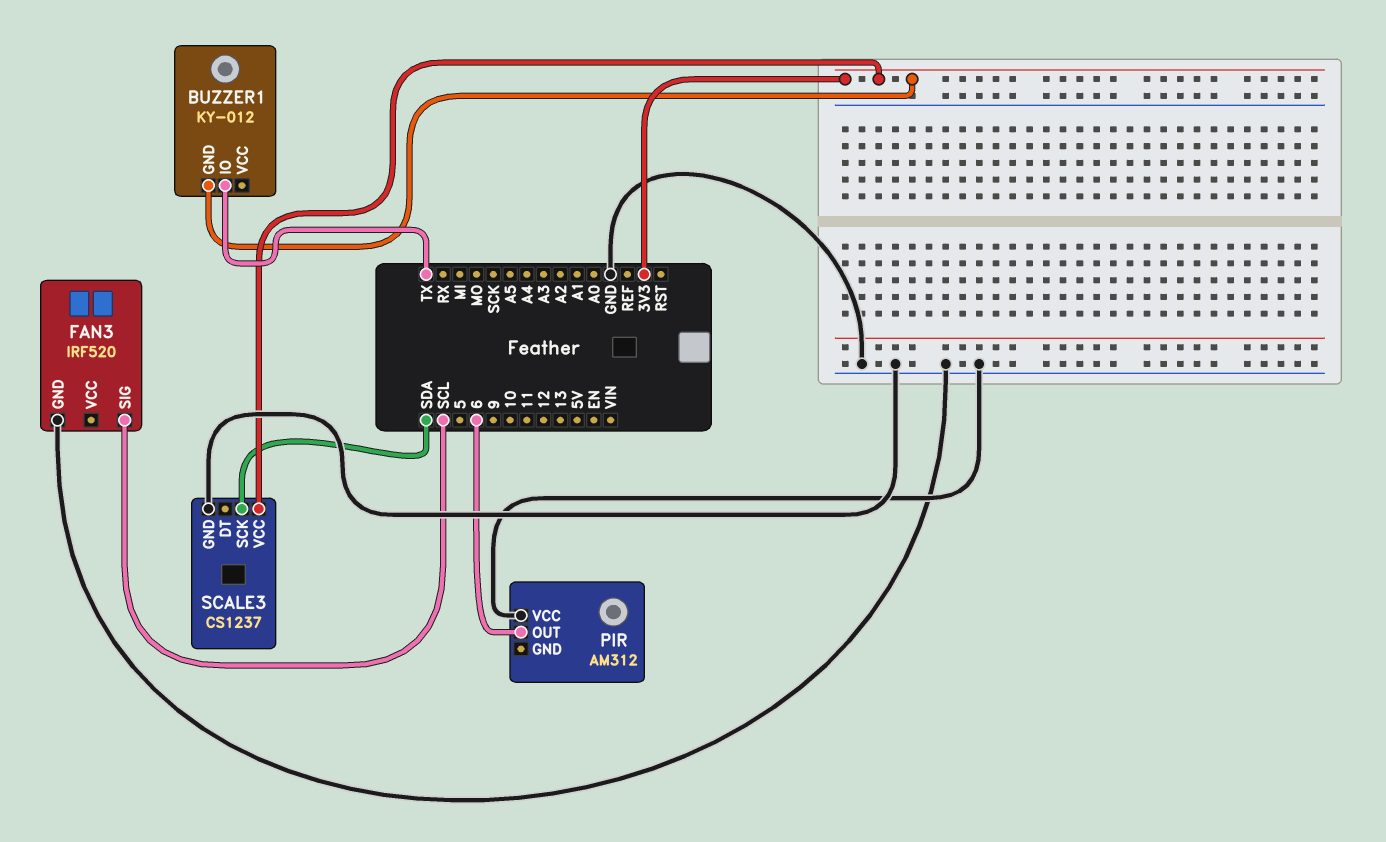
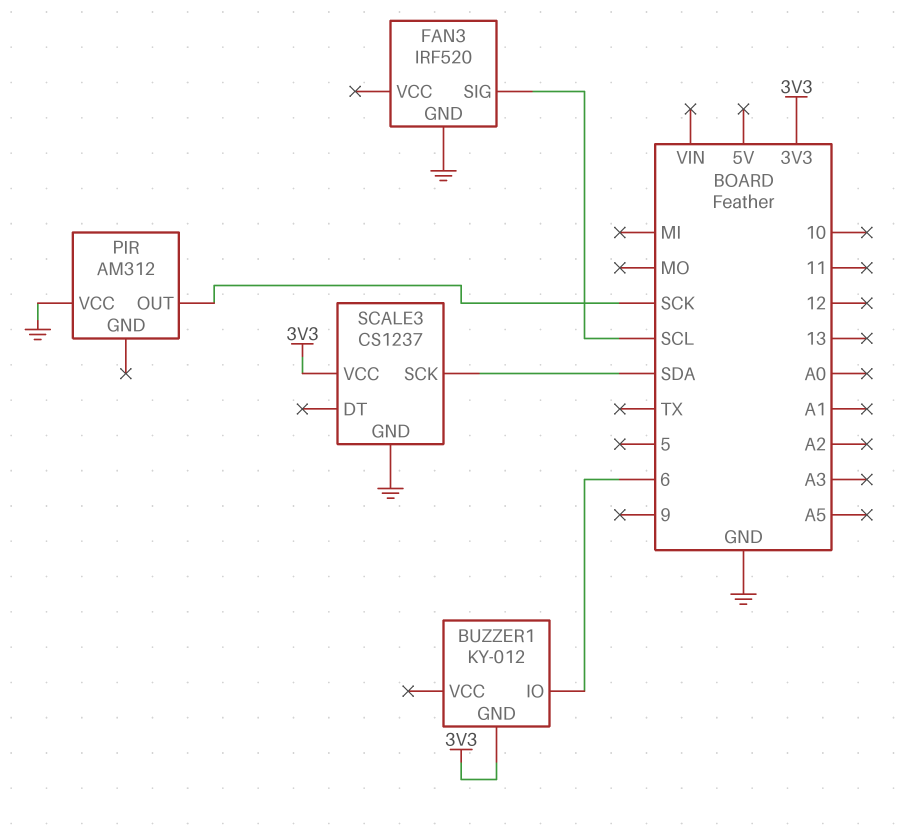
BUZZER1 pin IO: TX -> 6
PIR pin OUT: 6 -> SCK

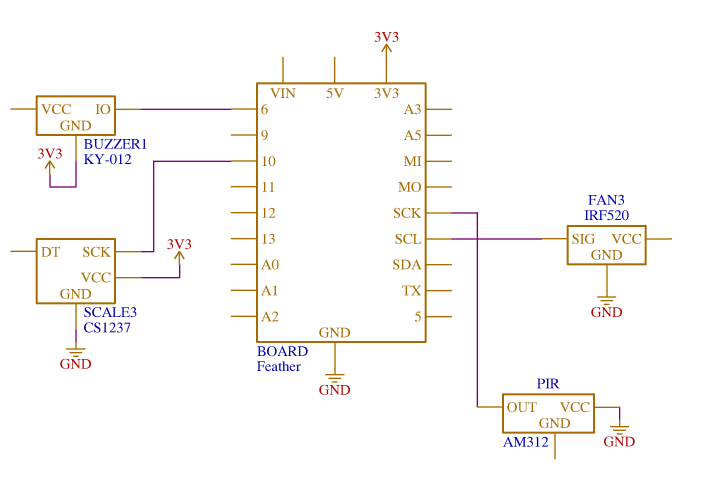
SCALE3 pin SCK: SDA -> 10

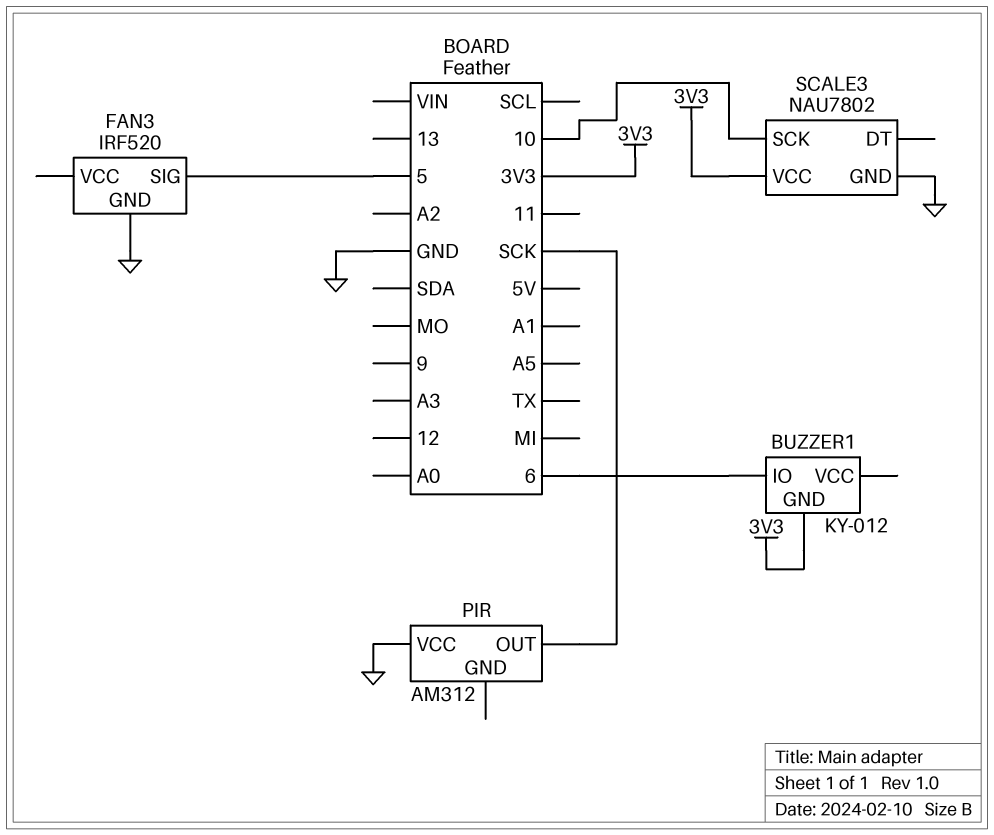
FAN3 pin SIG: SCL -> 5
SCALE3: CS1237 -> NAU7802

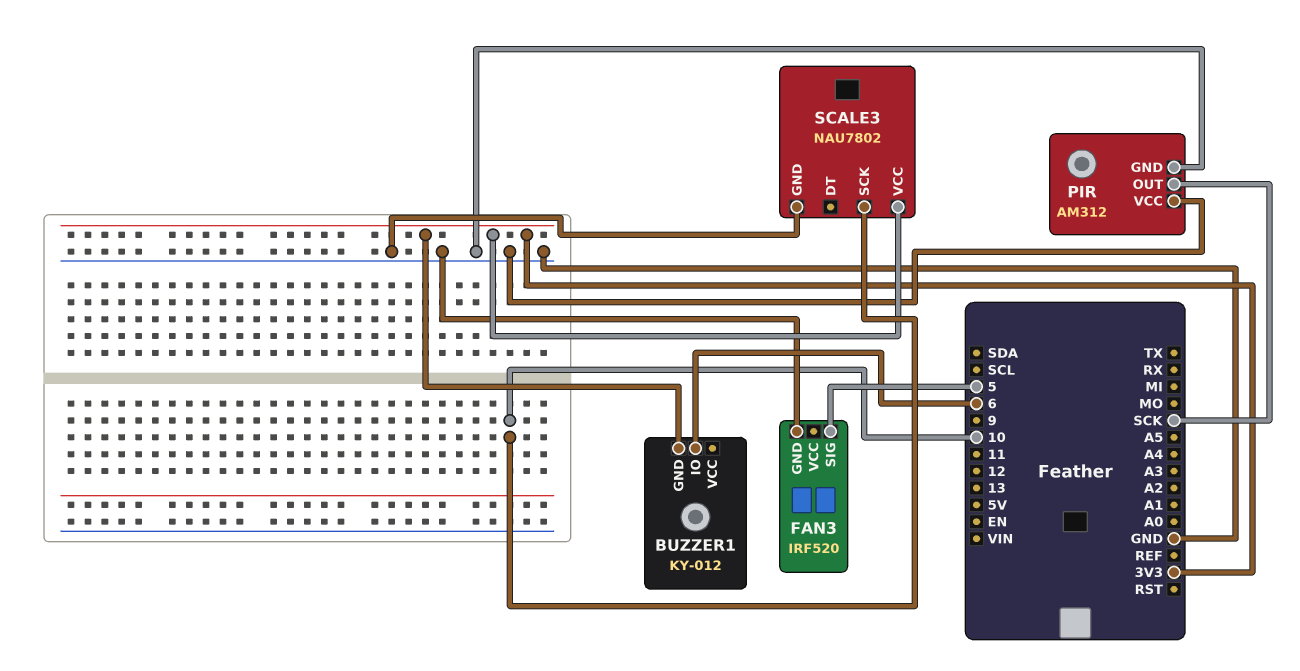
PIR pin GND: none -> GND

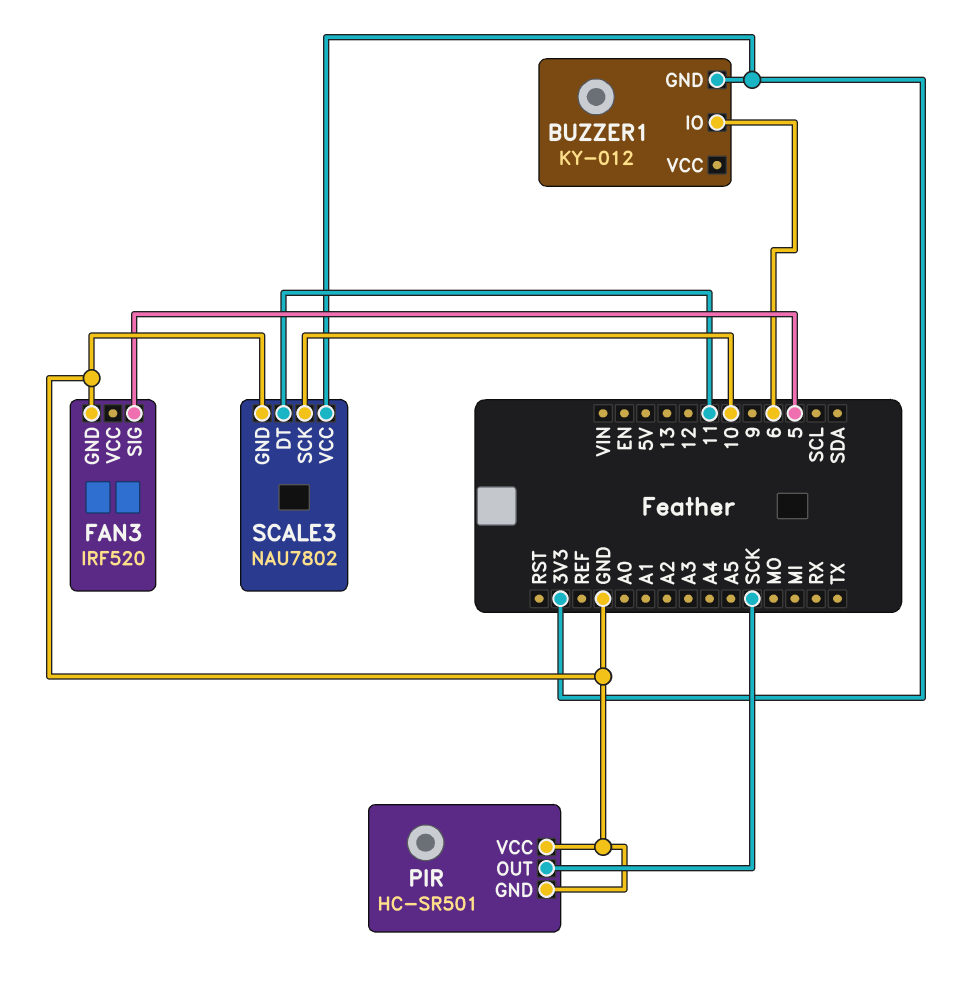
PIR: AM312 -> HC-SR501
SCALE3 pin DT: none -> 11

